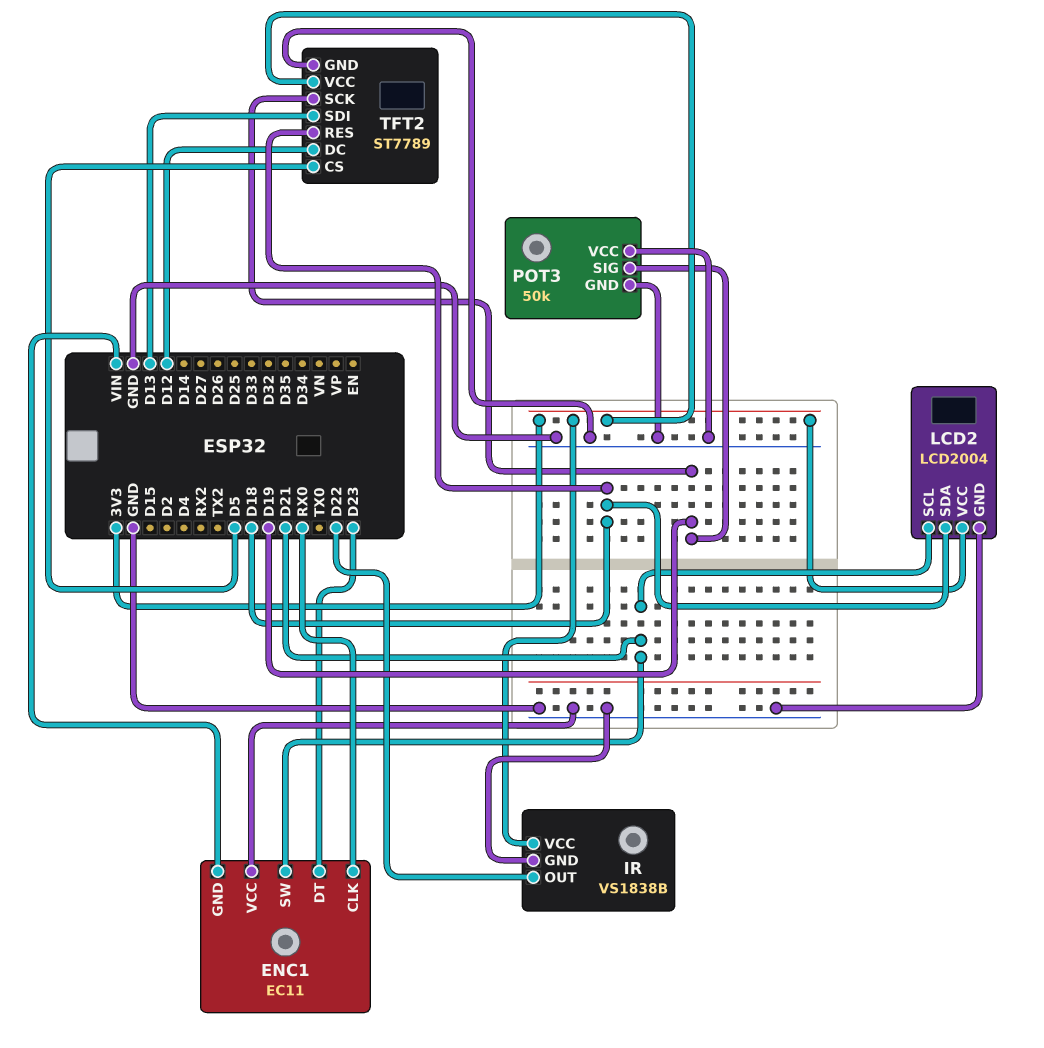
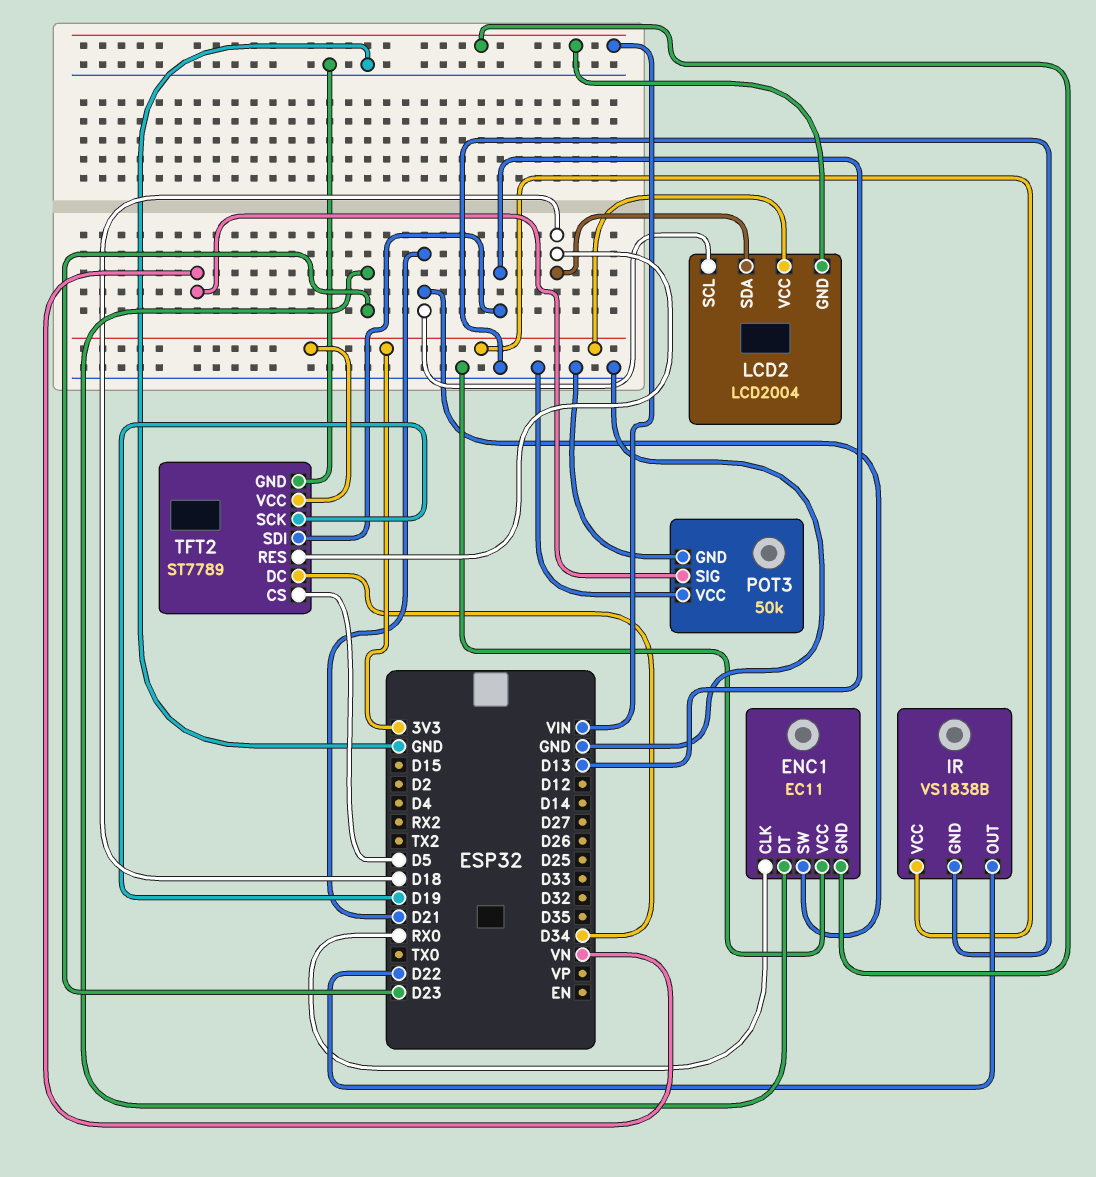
LCD2 pin GND: GND -> VIN
POT3 pin SIG: D19 -> VN
TFT2 pin DC: D12 -> D34

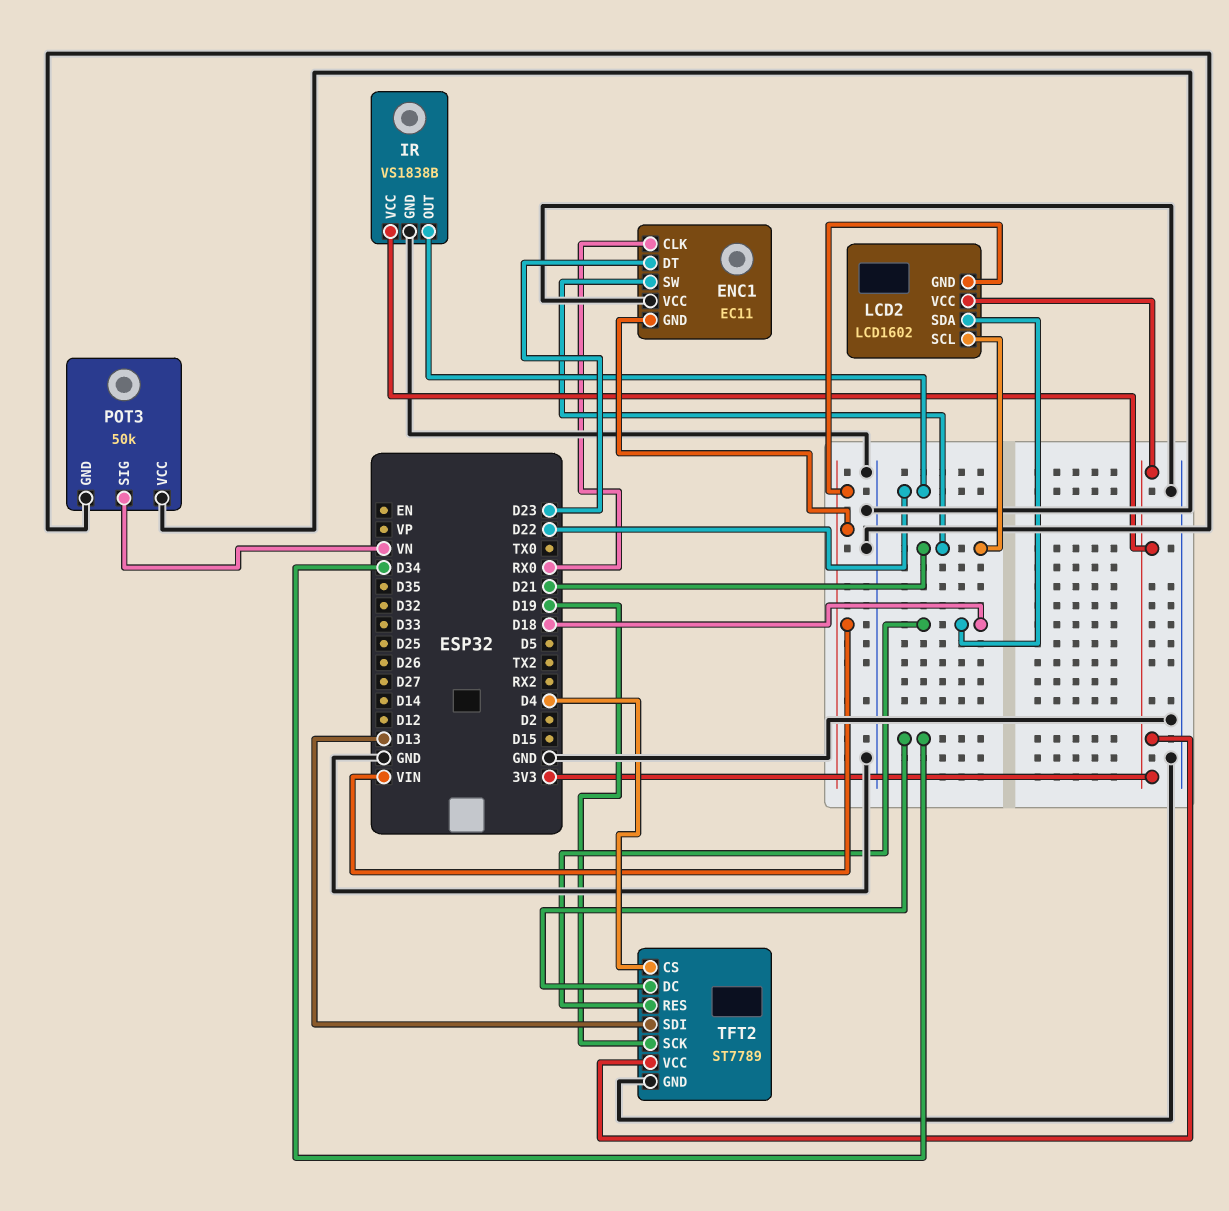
LCD2: LCD2004 -> LCD1602
TFT2 pin CS: D5 -> D4

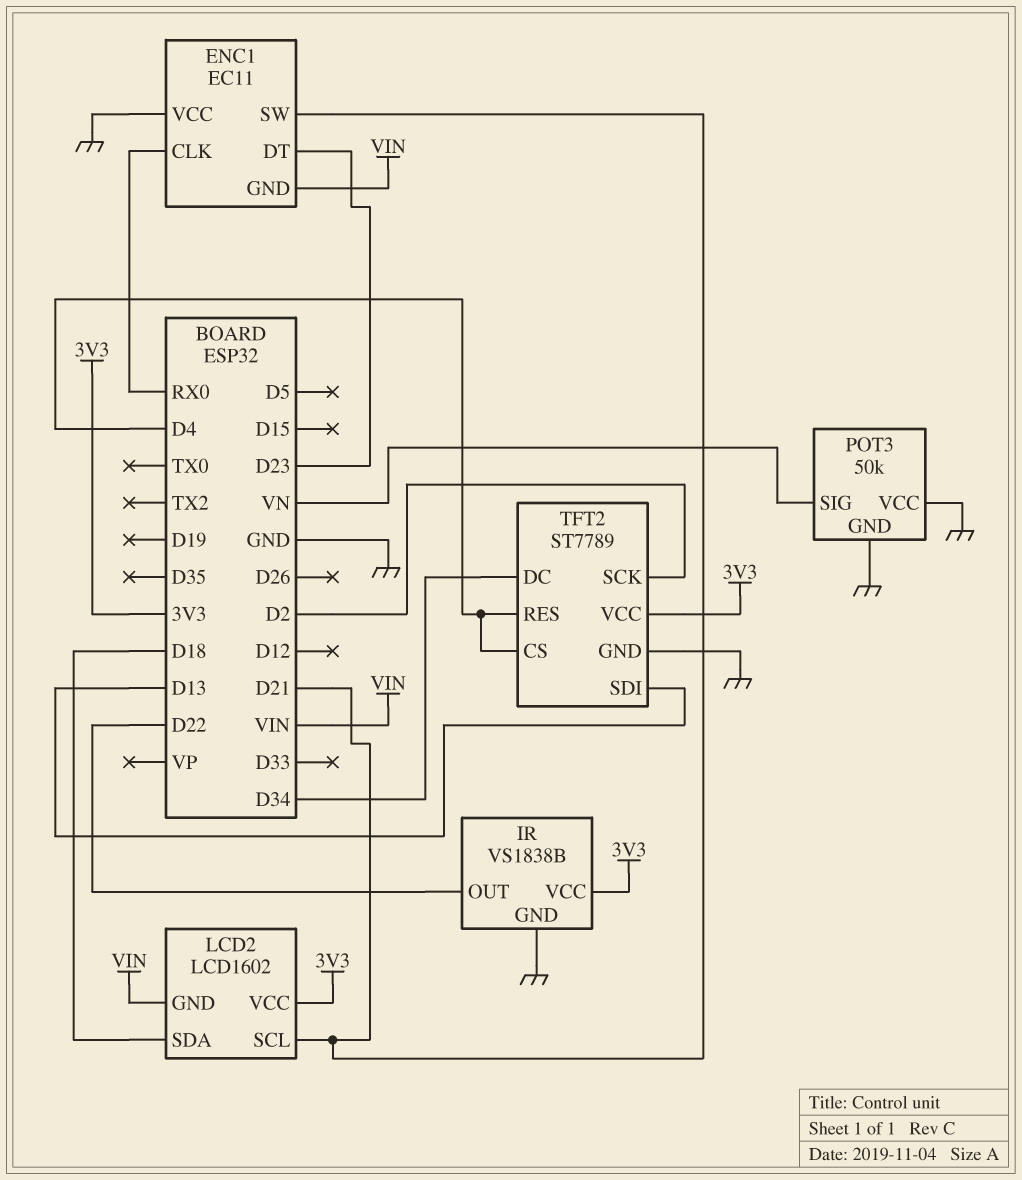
TFT2 pin RES: D18 -> D4
TFT2 pin SCK: D19 -> D2

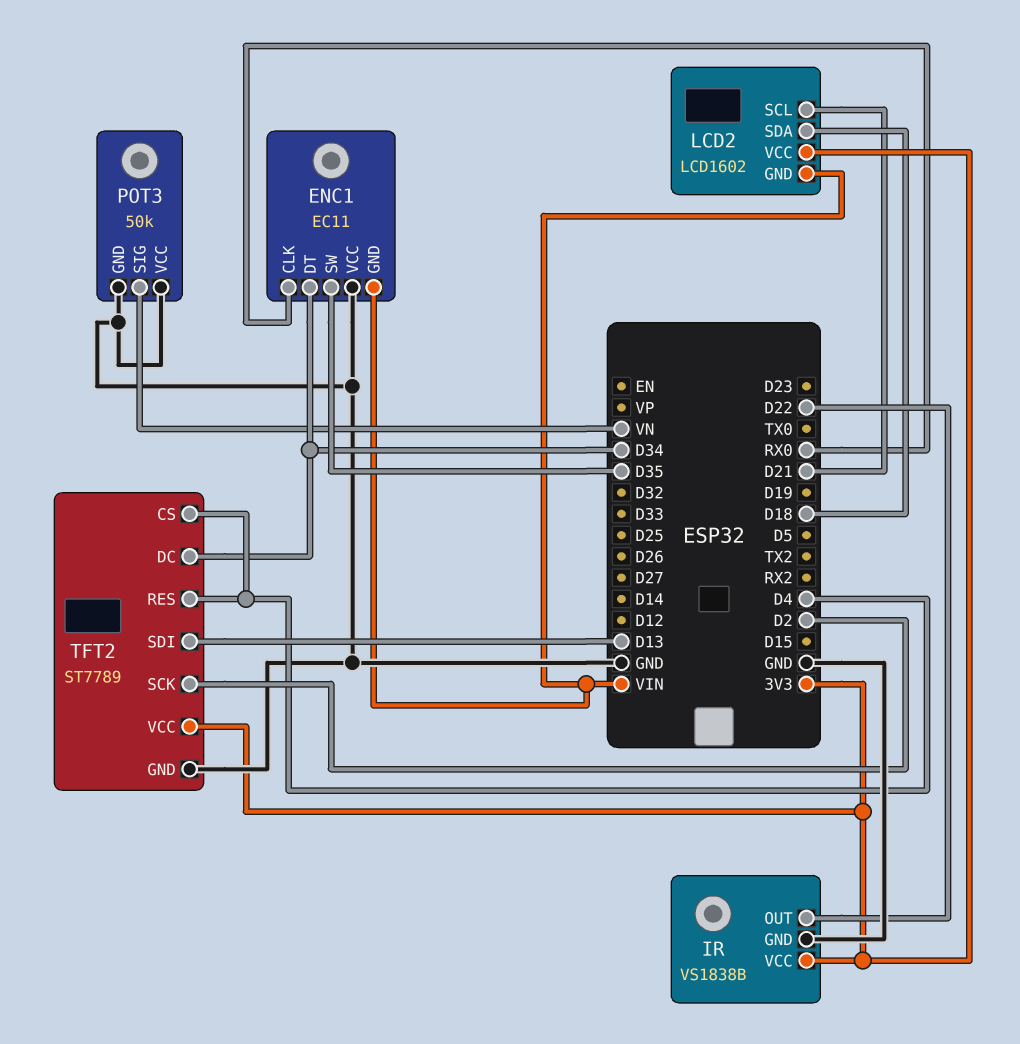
ENC1 pin DT: D23 -> D34
ENC1 pin SW: D21 -> D35

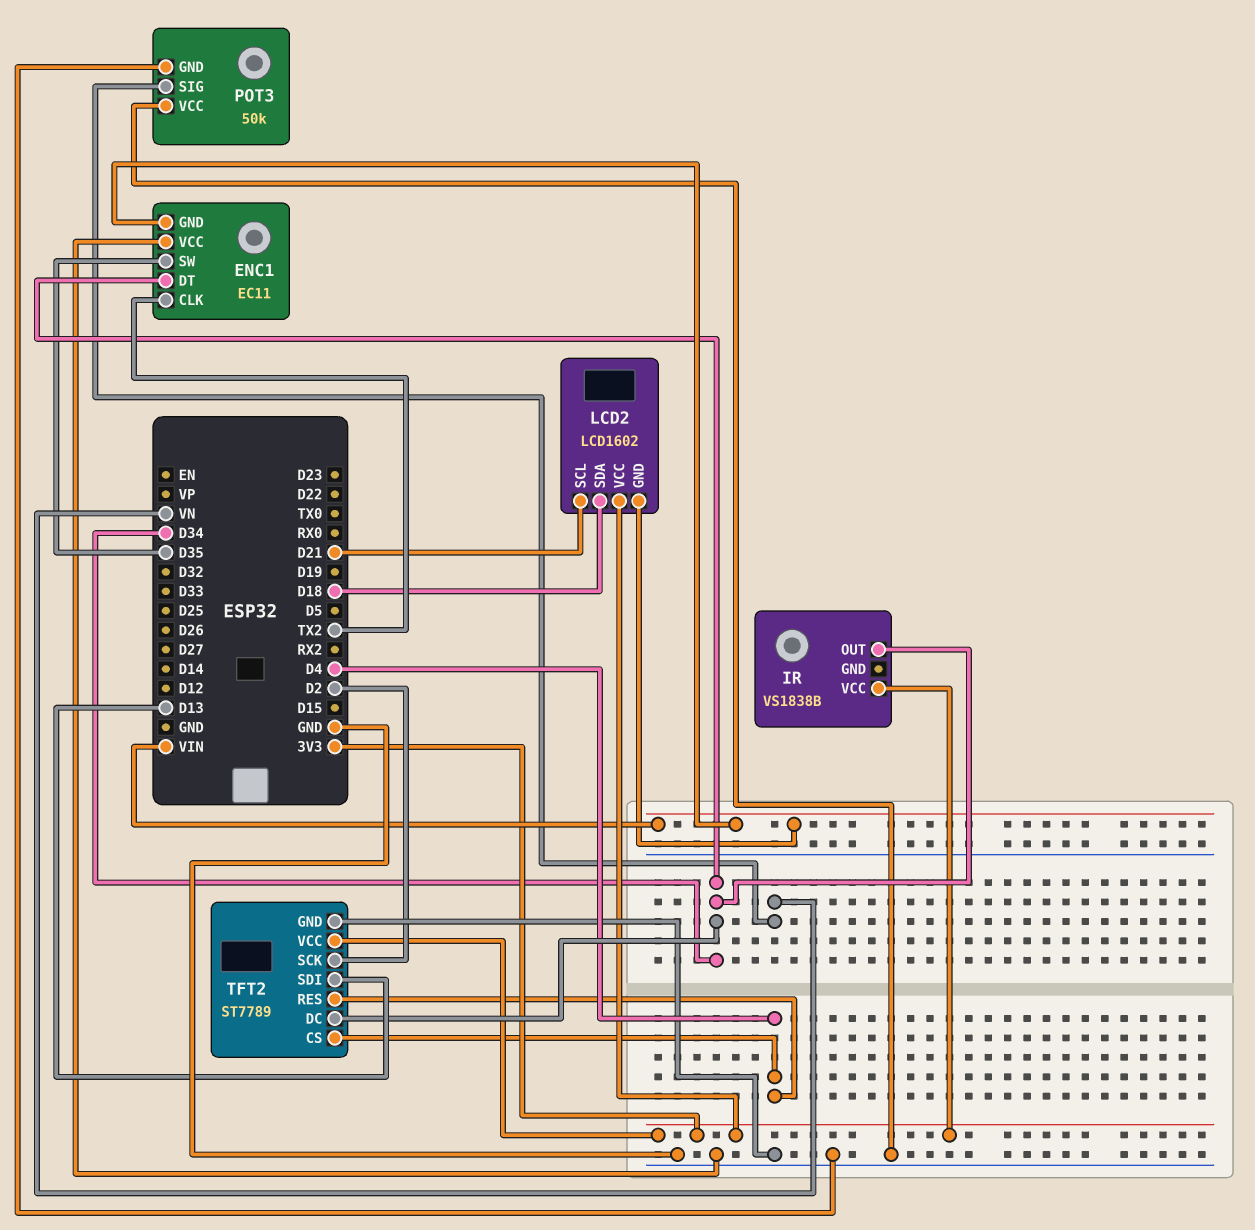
ENC1 pin CLK: RX0 -> TX2
IR pin GND: GND -> none
IR pin OUT: D22 -> D34

